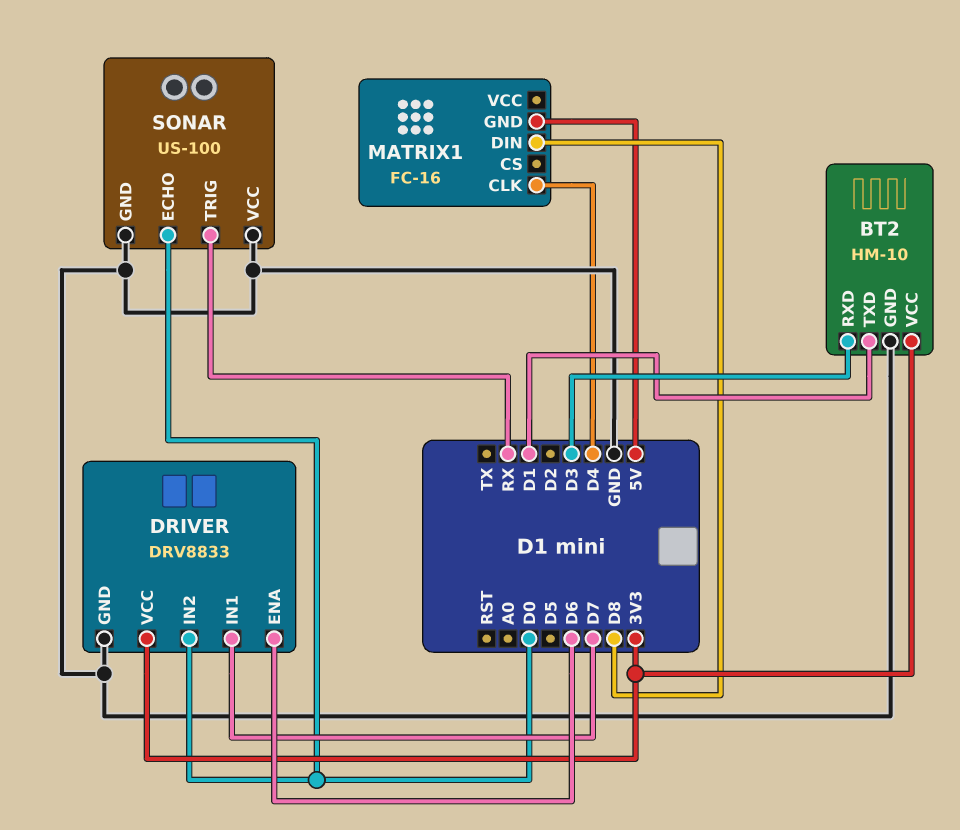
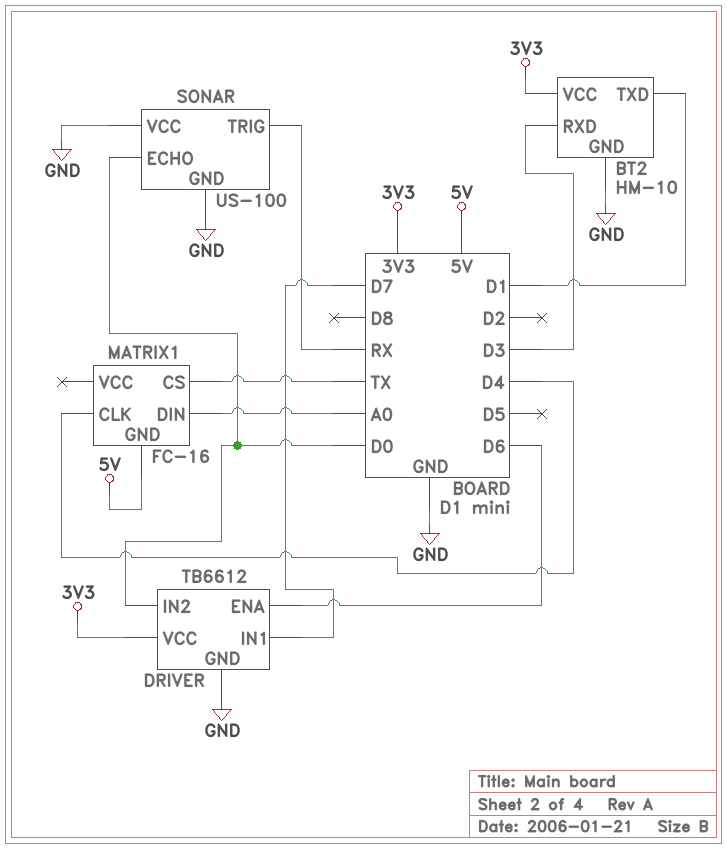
DRIVER: DRV8833 -> TB6612
MATRIX1 pin CS: none -> TX
MATRIX1 pin DIN: D8 -> A0

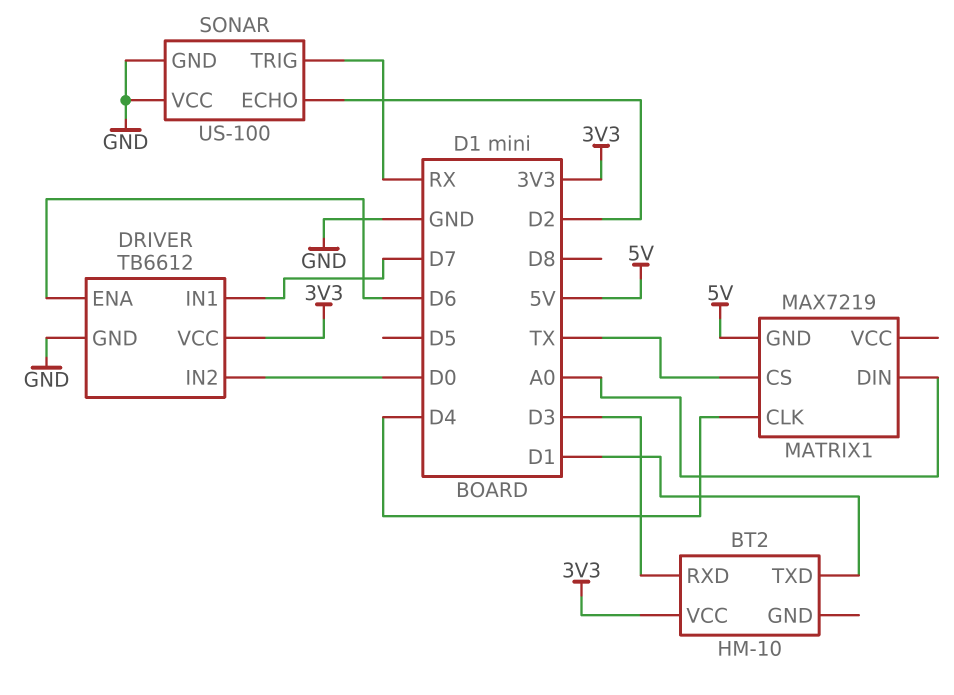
BT2 pin GND: GND -> none
MATRIX1: FC-16 -> MAX7219
SONAR pin ECHO: D0 -> D2

